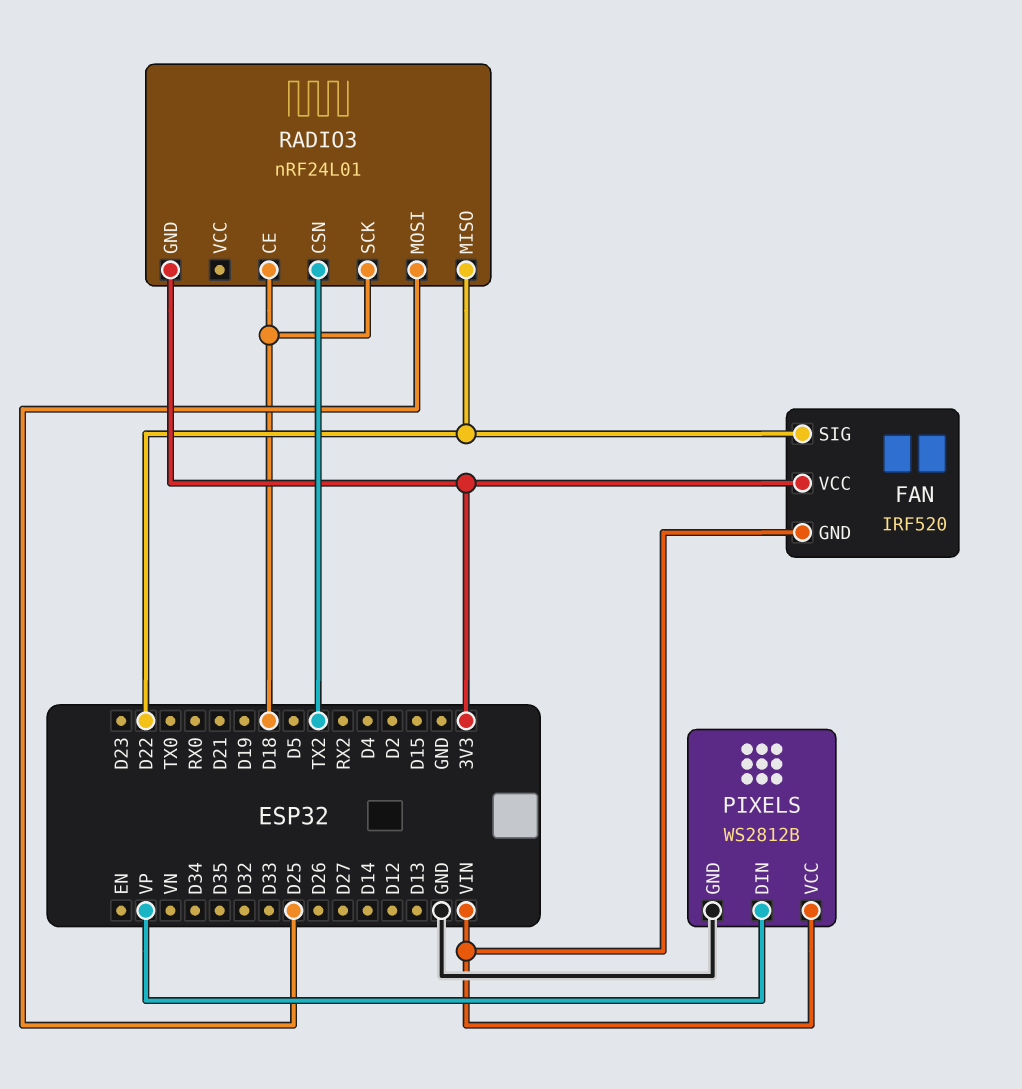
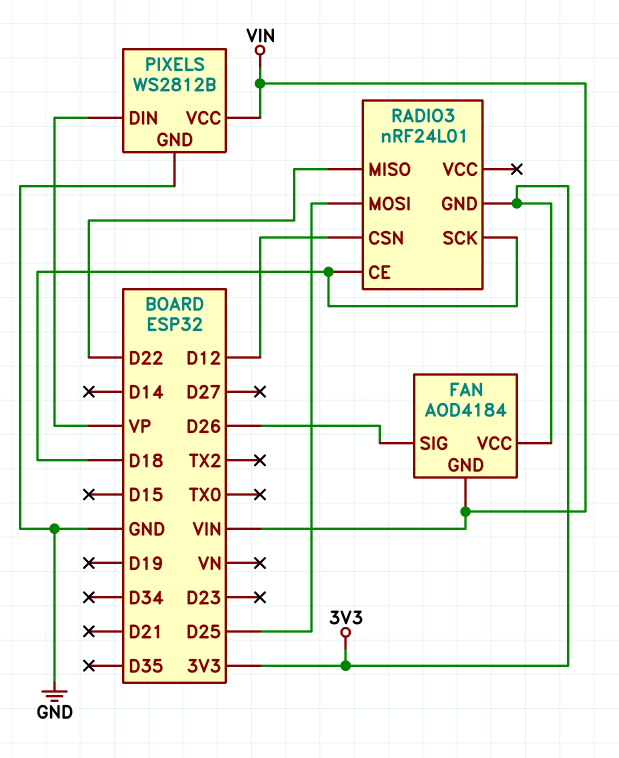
FAN: IRF520 -> AOD4184
FAN pin SIG: D22 -> D26
RADIO3 pin CSN: TX2 -> D12

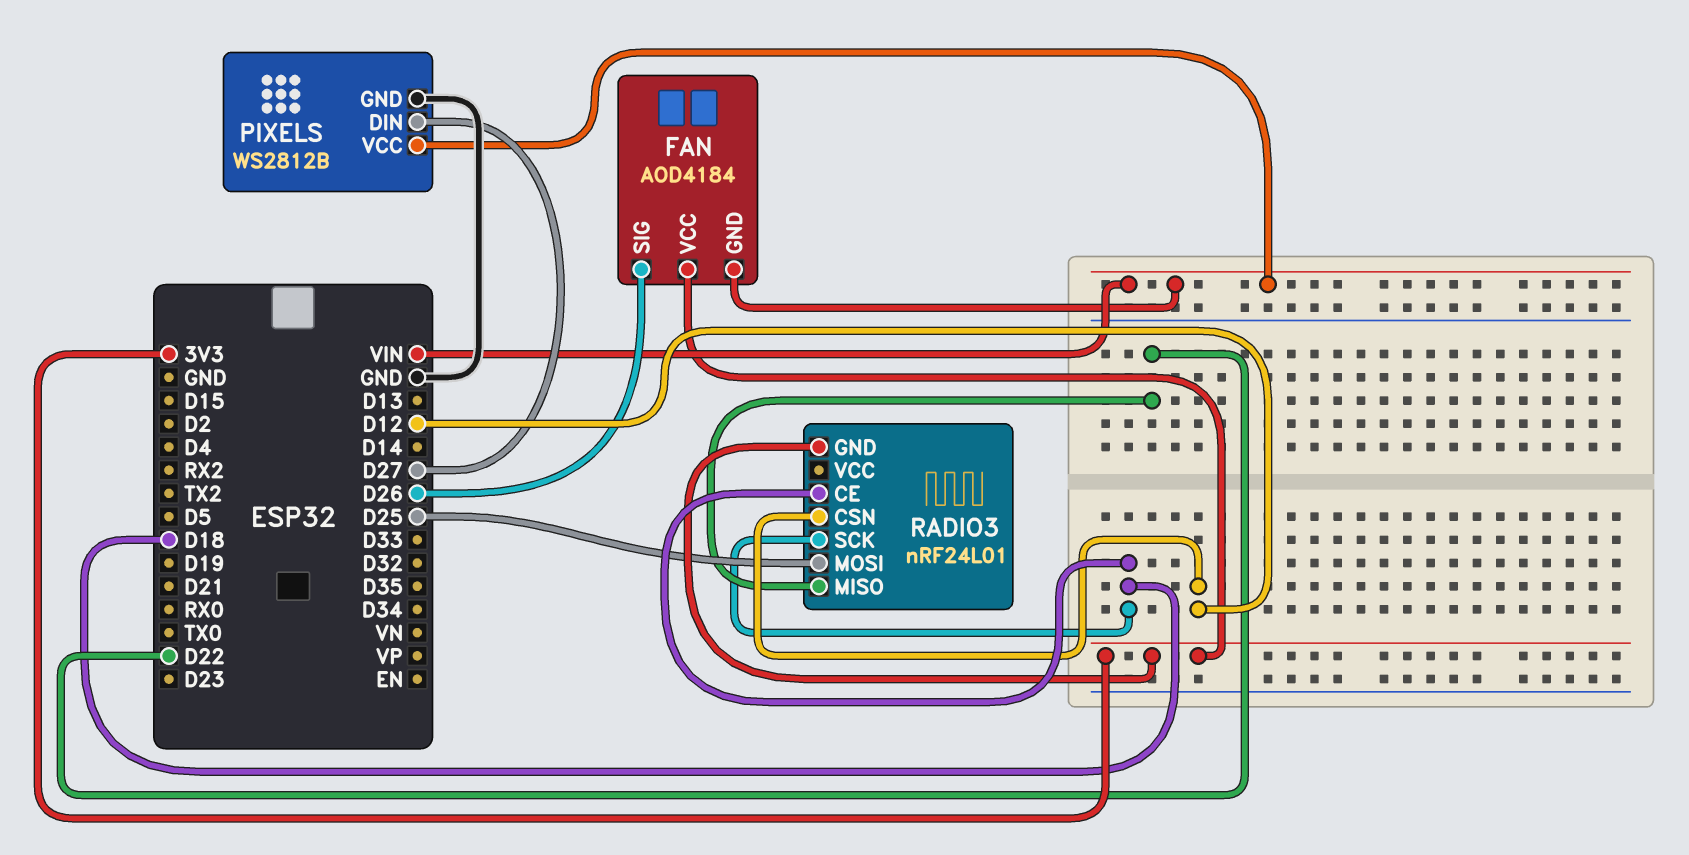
PIXELS pin DIN: VP -> D27

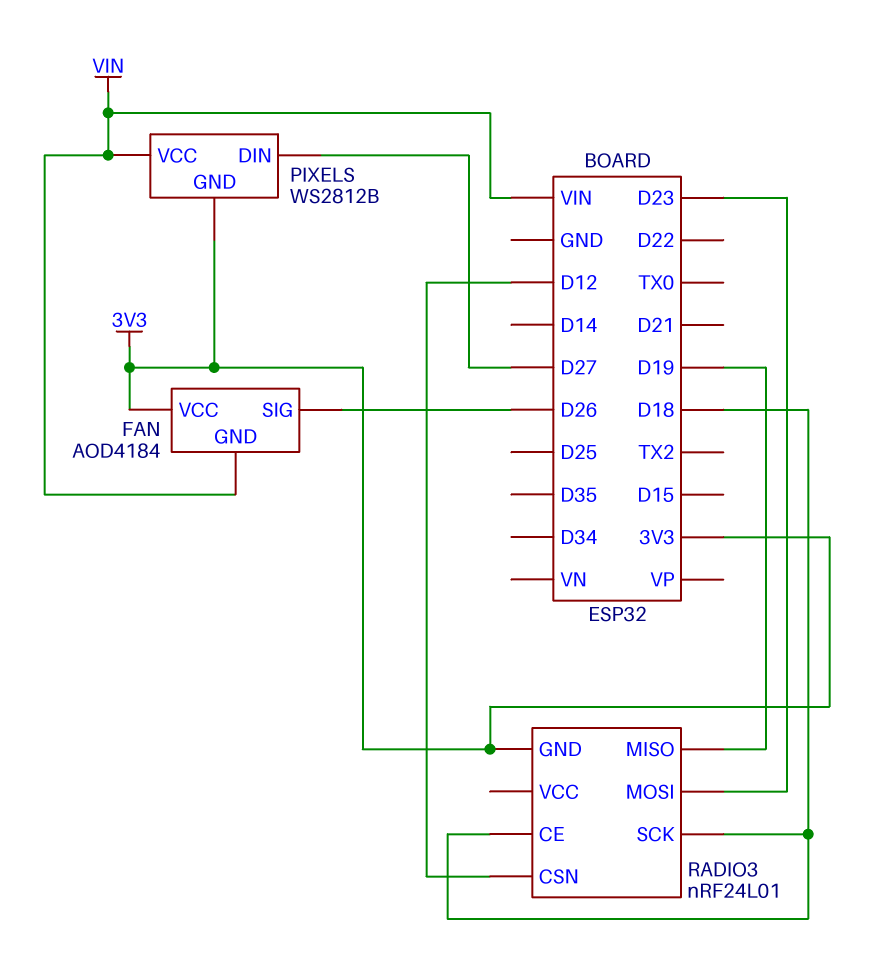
PIXELS pin GND: GND -> 3V3
RADIO3 pin MISO: D22 -> D19
RADIO3 pin MOSI: D25 -> D23

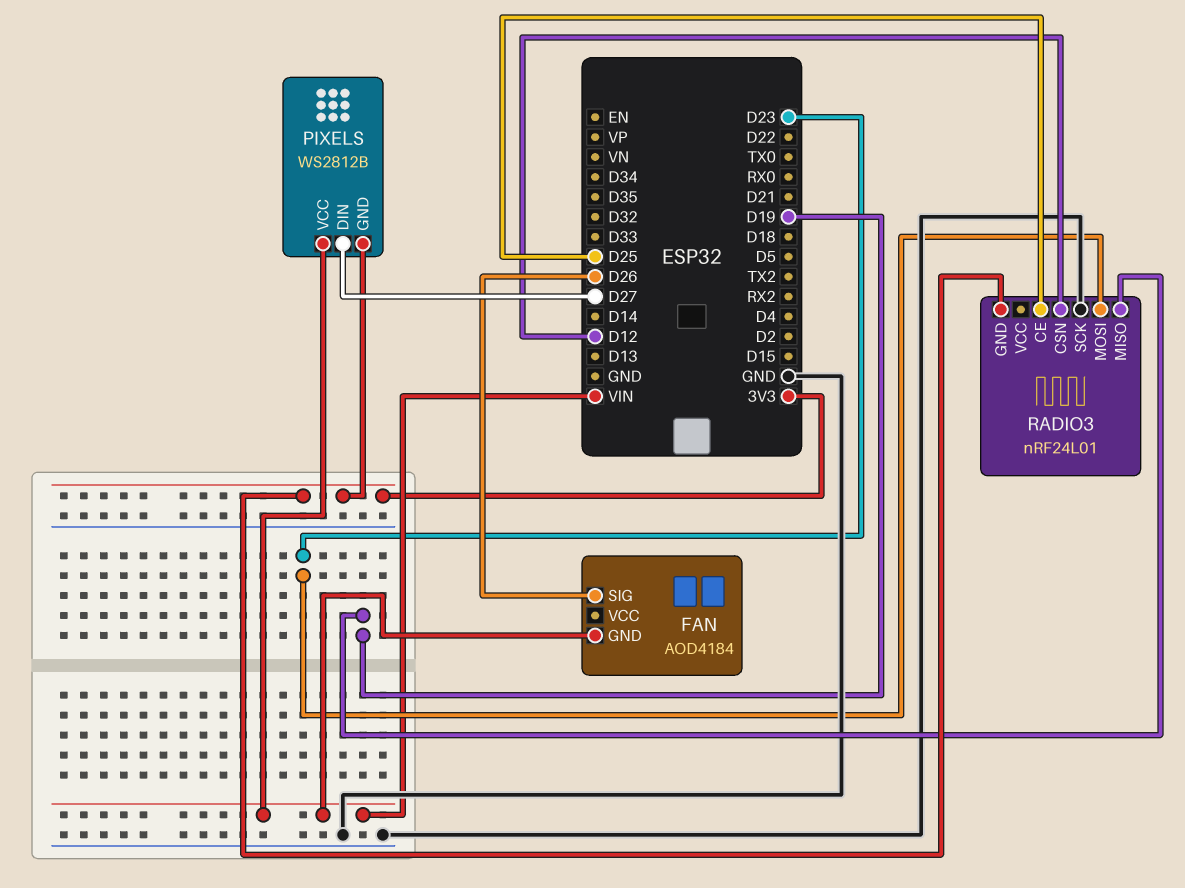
FAN pin VCC: 3V3 -> none
RADIO3 pin CE: D18 -> D25
RADIO3 pin SCK: D18 -> GND

